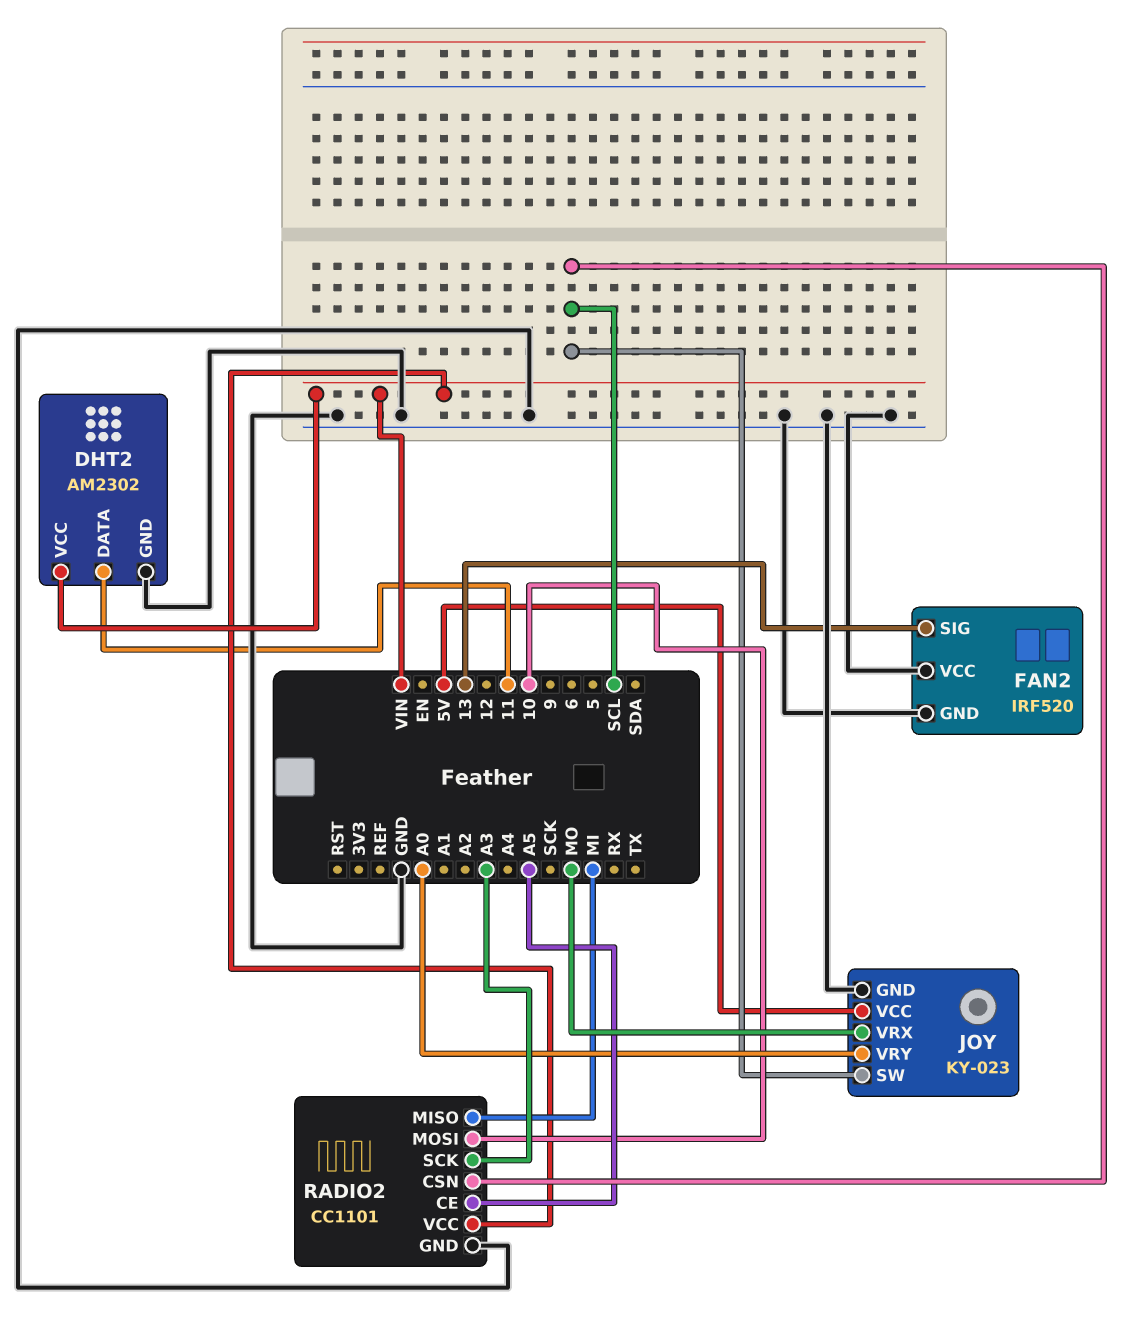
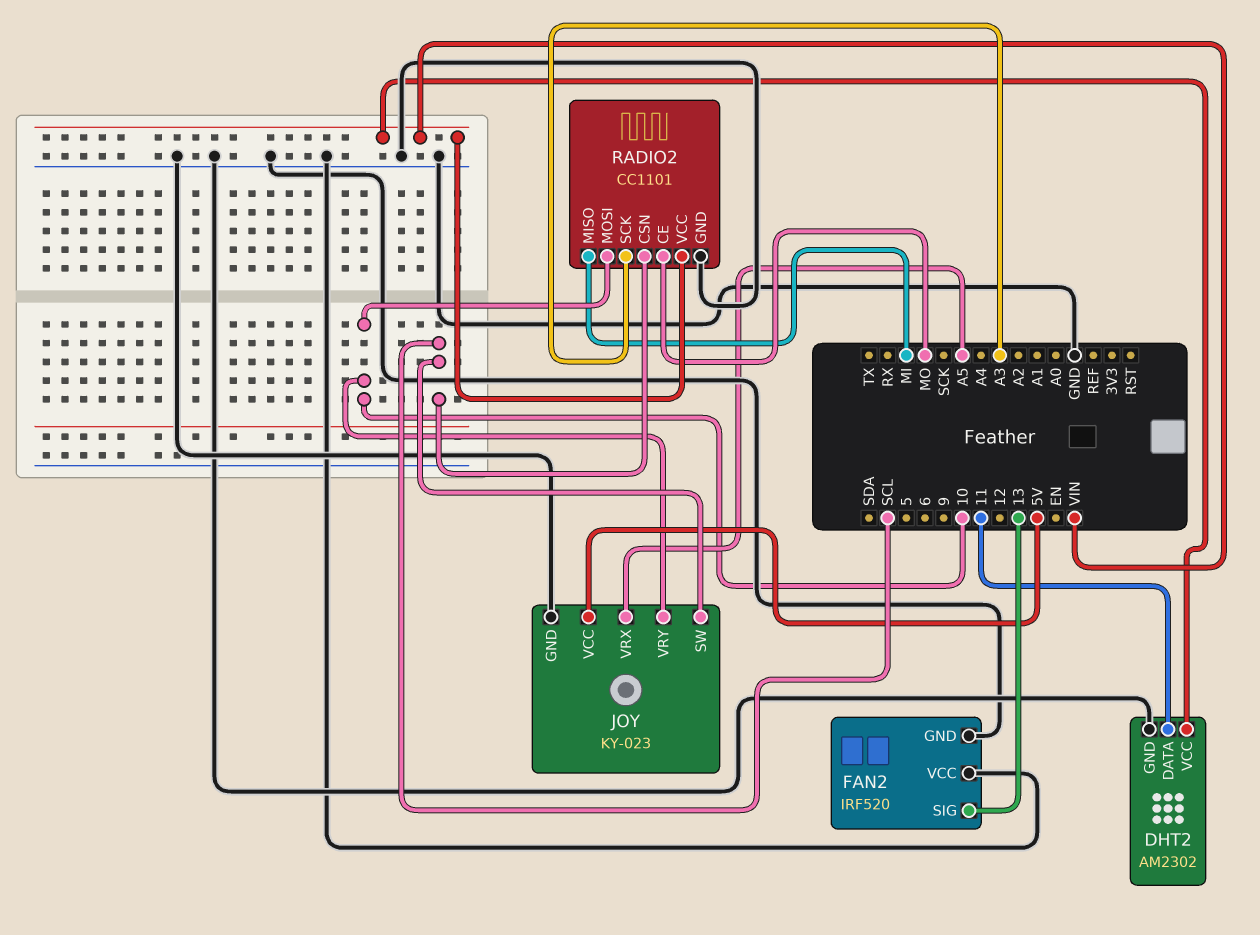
JOY pin VRX: MO -> A5
JOY pin VRY: A0 -> 10
RADIO2 pin CE: A5 -> MO

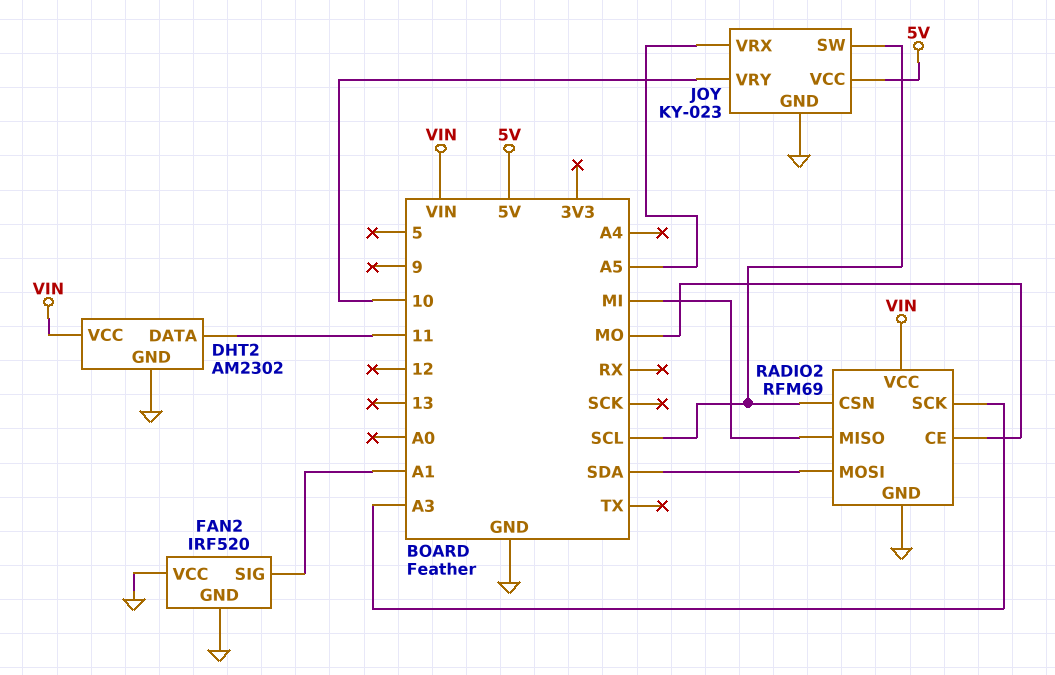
FAN2 pin SIG: 13 -> A1
RADIO2: CC1101 -> RFM69
RADIO2 pin MOSI: 10 -> SDA

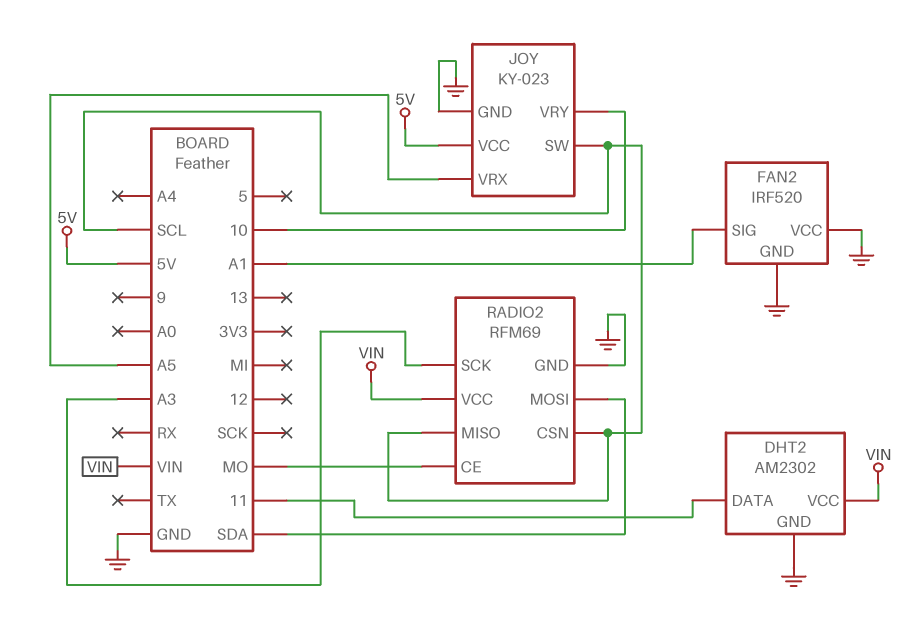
RADIO2 pin MISO: MI -> SCL

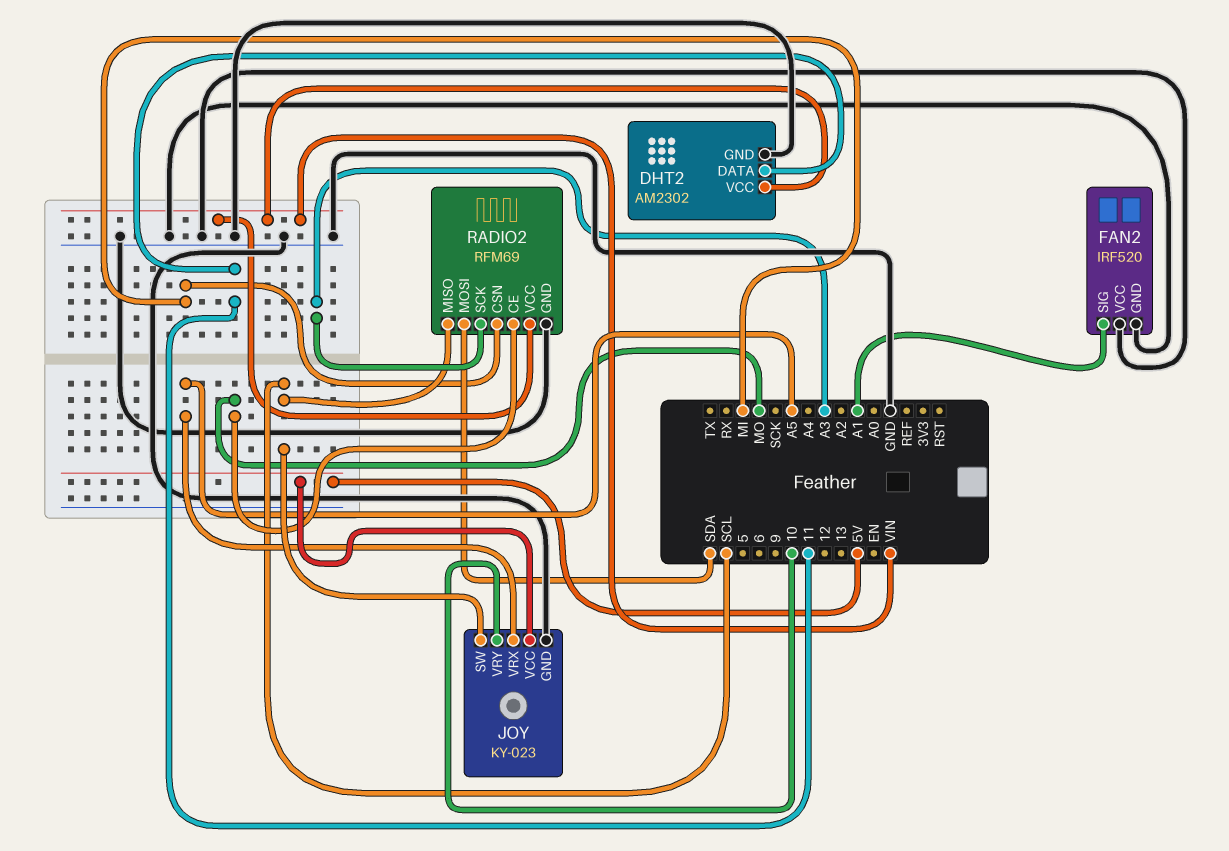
RADIO2 pin CSN: SCL -> MI

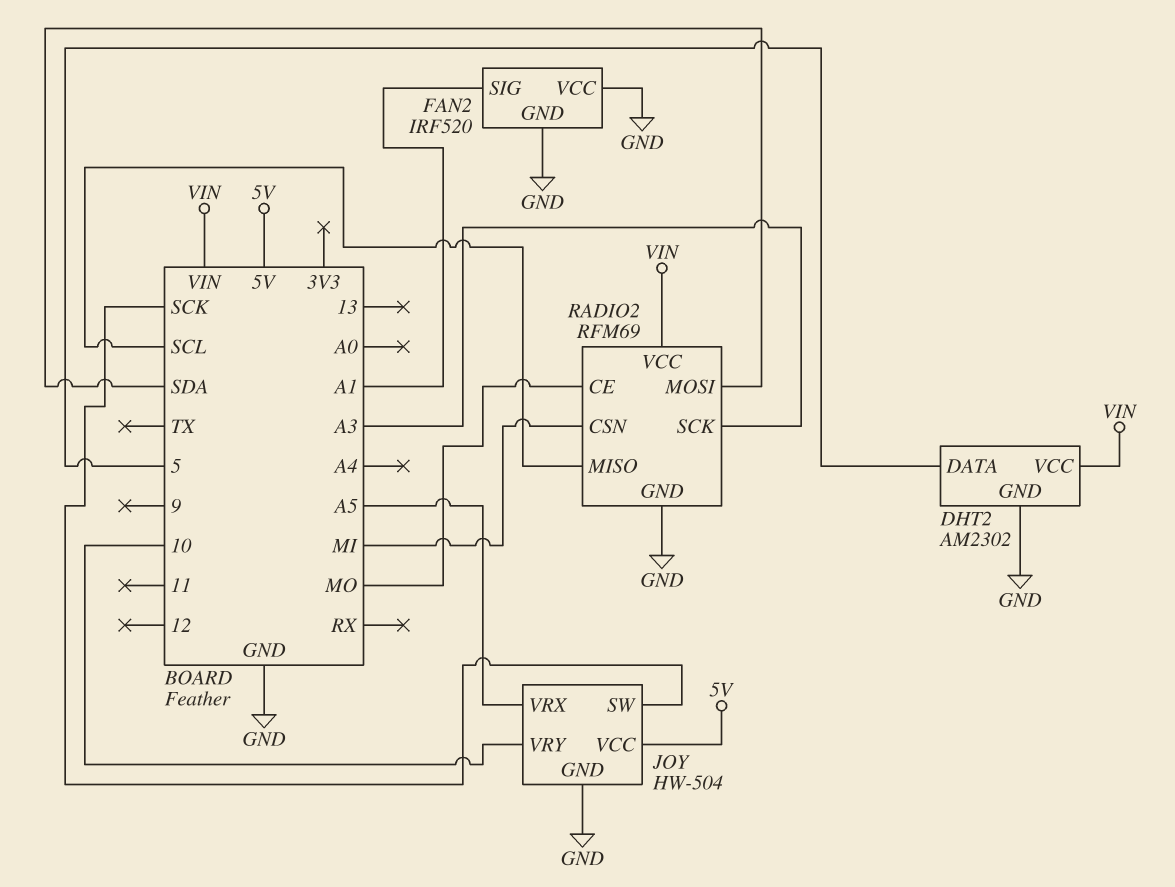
DHT2 pin DATA: 11 -> 5
JOY: KY-023 -> HW-504
JOY pin SW: SCL -> SCK

